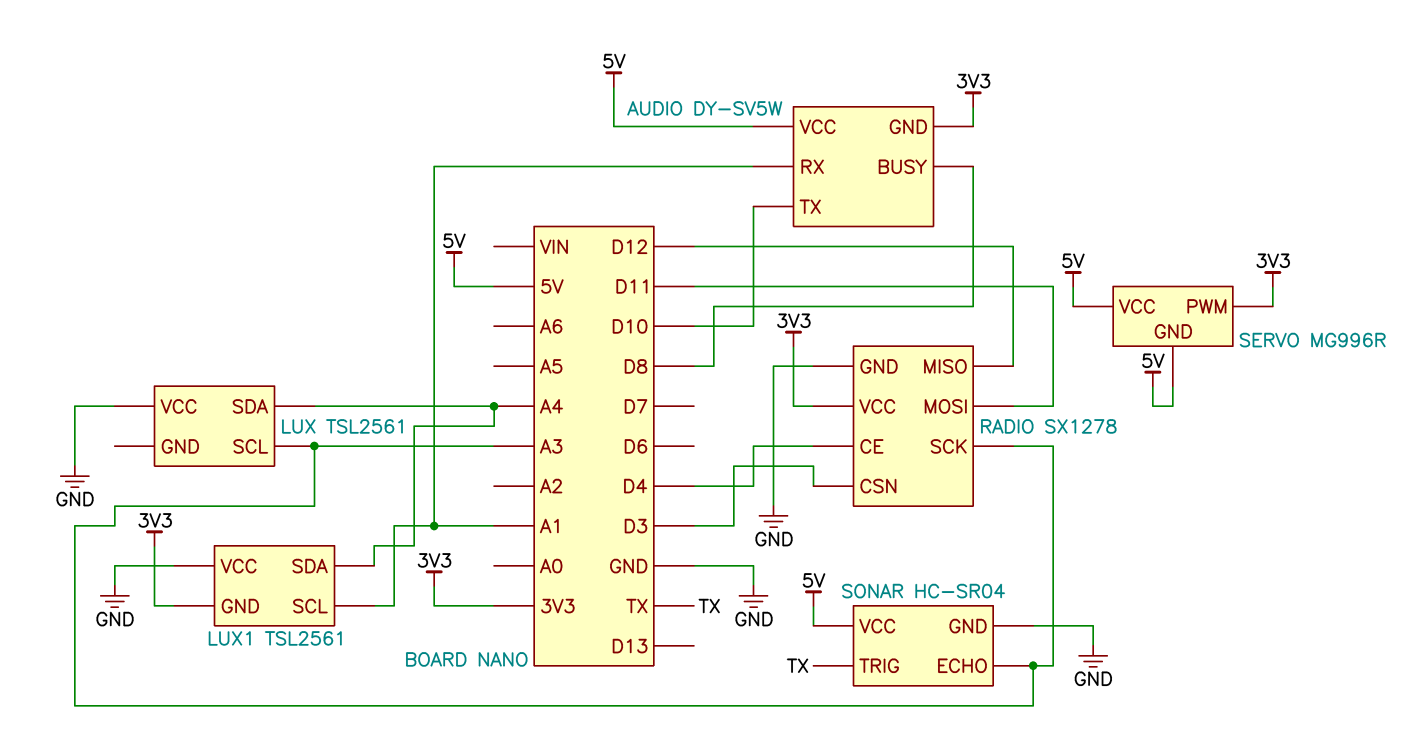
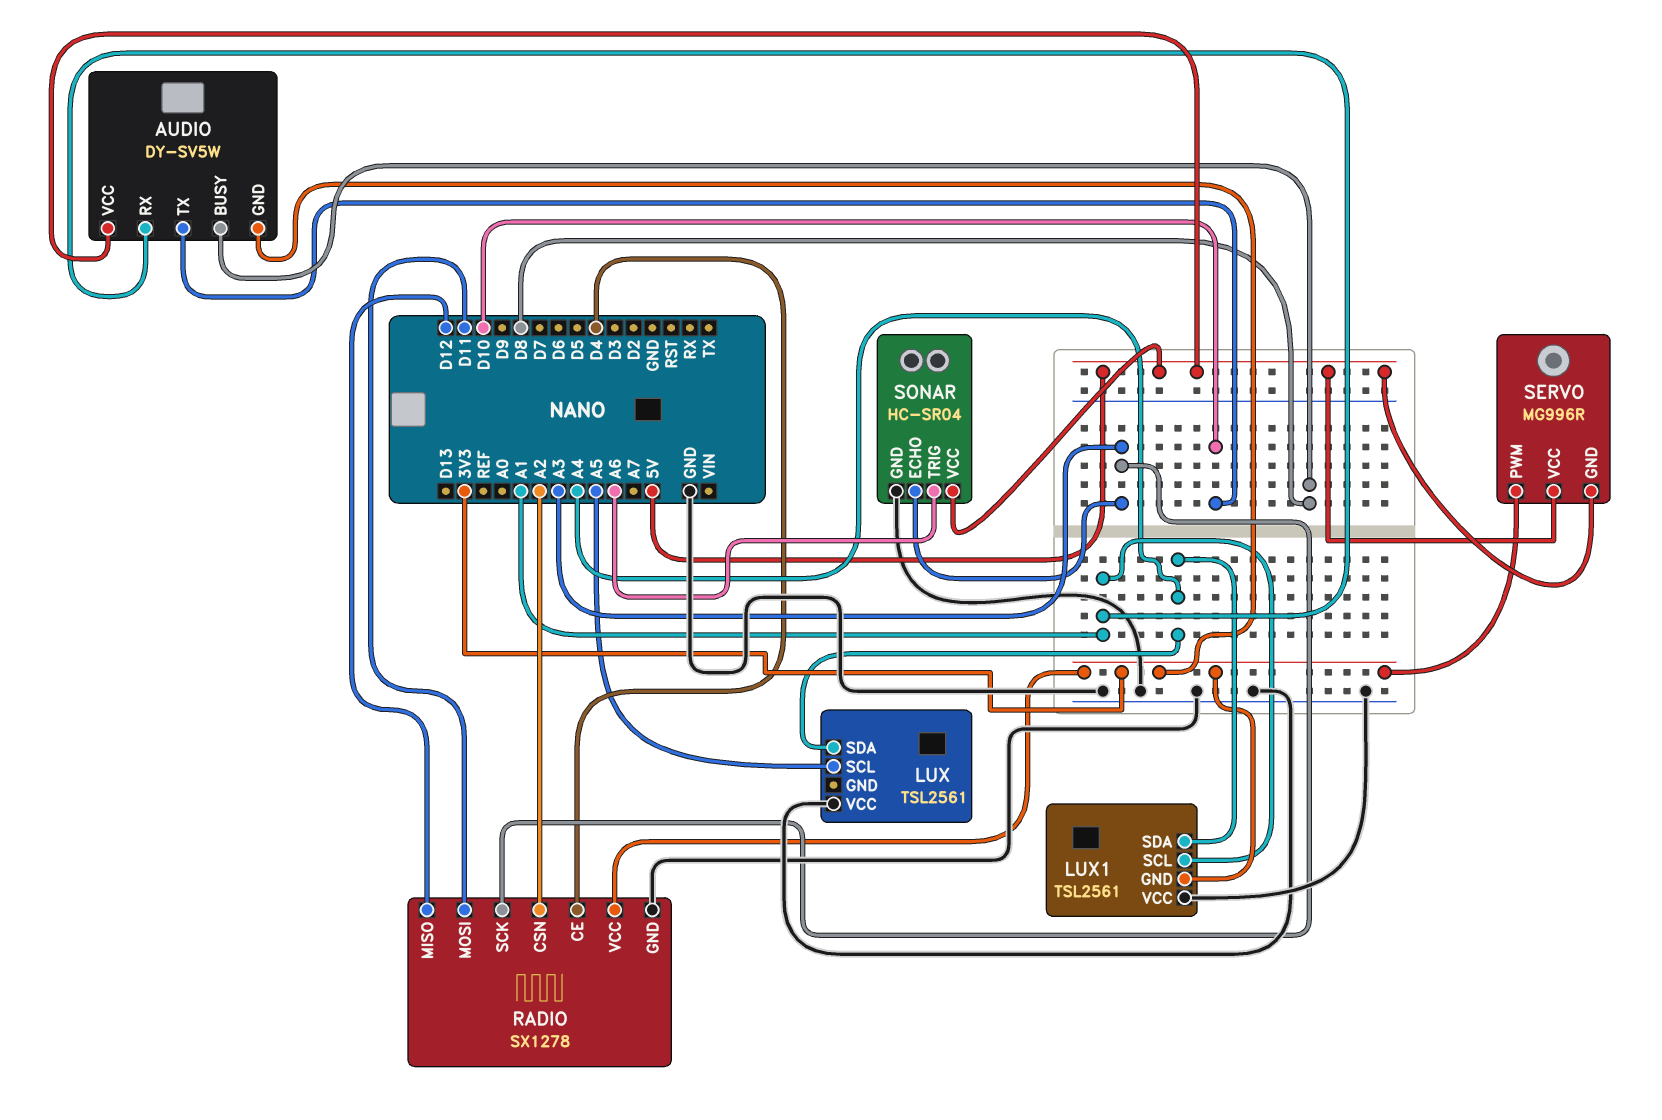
LUX pin SCL: A3 -> A5
RADIO pin CSN: D3 -> A2
SONAR pin TRIG: TX -> A6

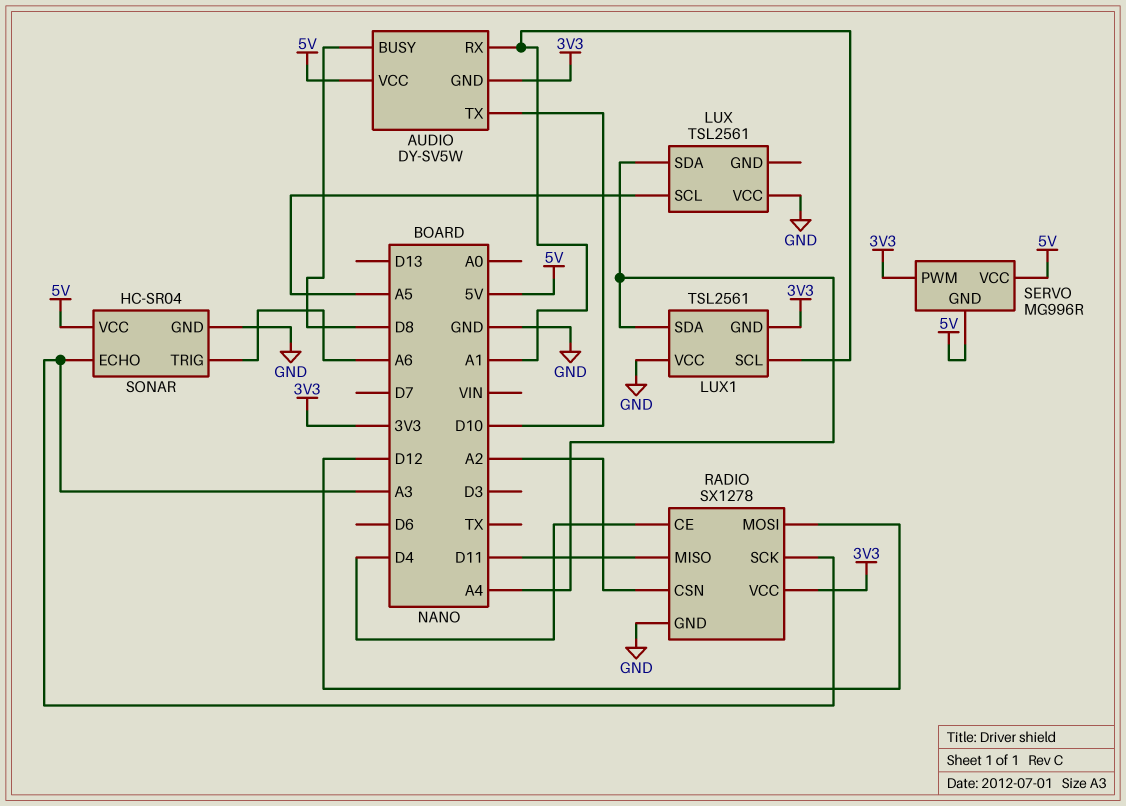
RADIO pin MISO: D12 -> D11
RADIO pin MOSI: D11 -> D12

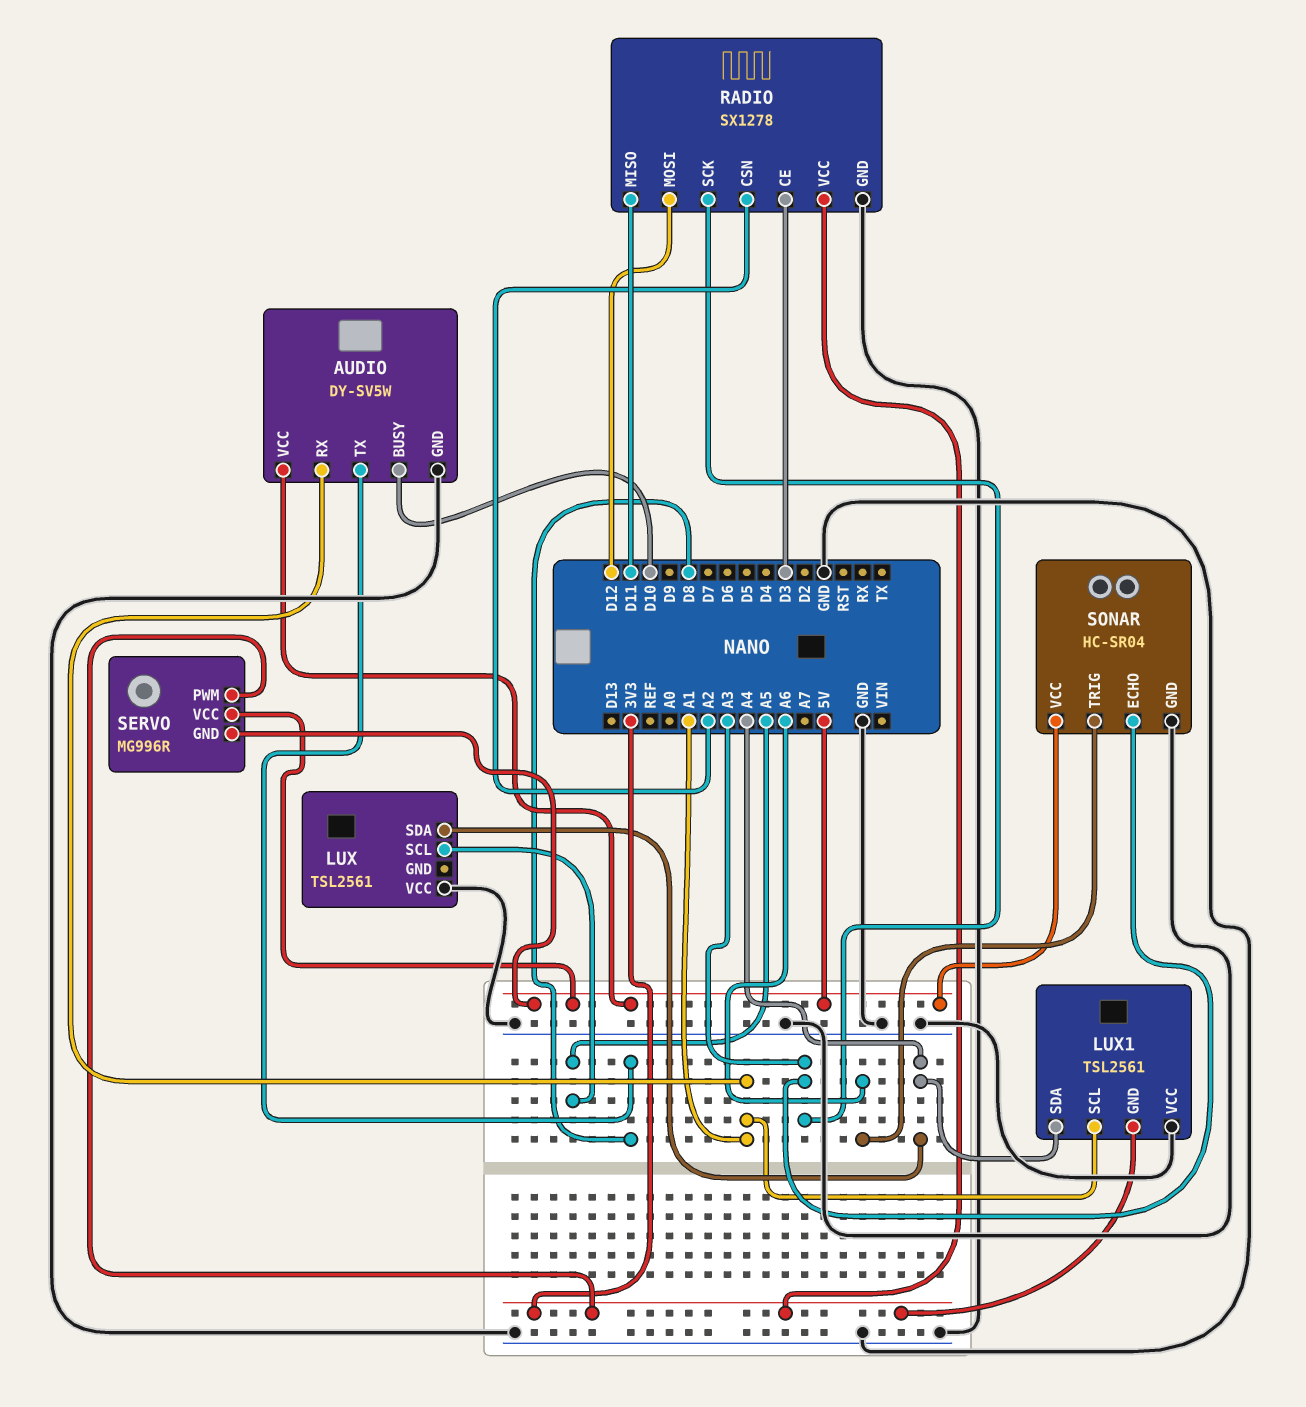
AUDIO pin BUSY: D8 -> D10
AUDIO pin GND: 3V3 -> GND
AUDIO pin TX: D10 -> D8
RADIO pin CE: D4 -> D3

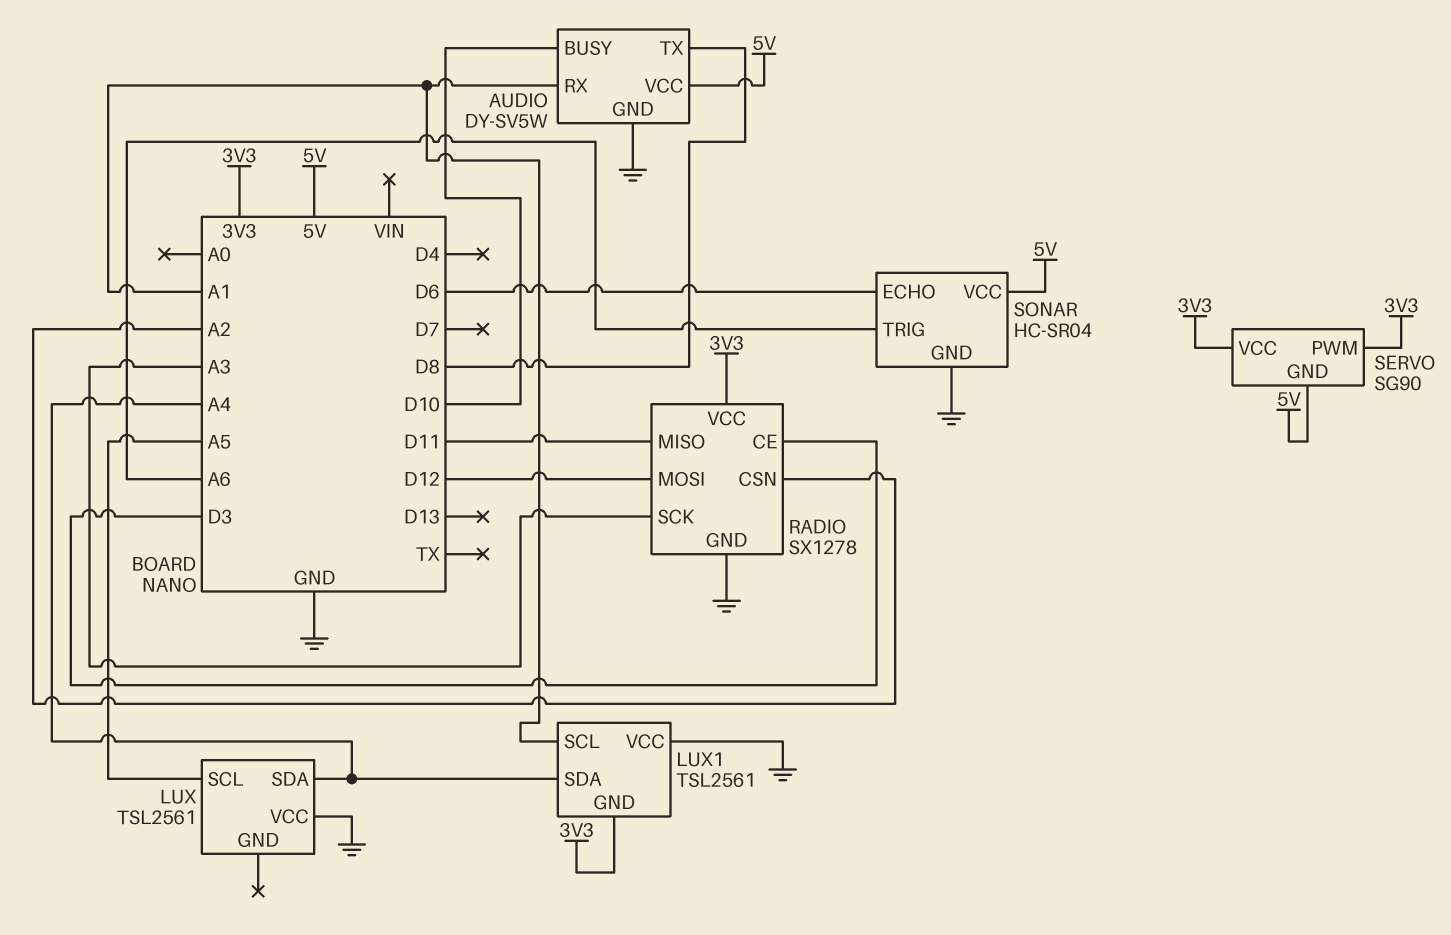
SERVO: MG996R -> SG90
SERVO pin VCC: 5V -> 3V3
SONAR pin ECHO: A3 -> D6

